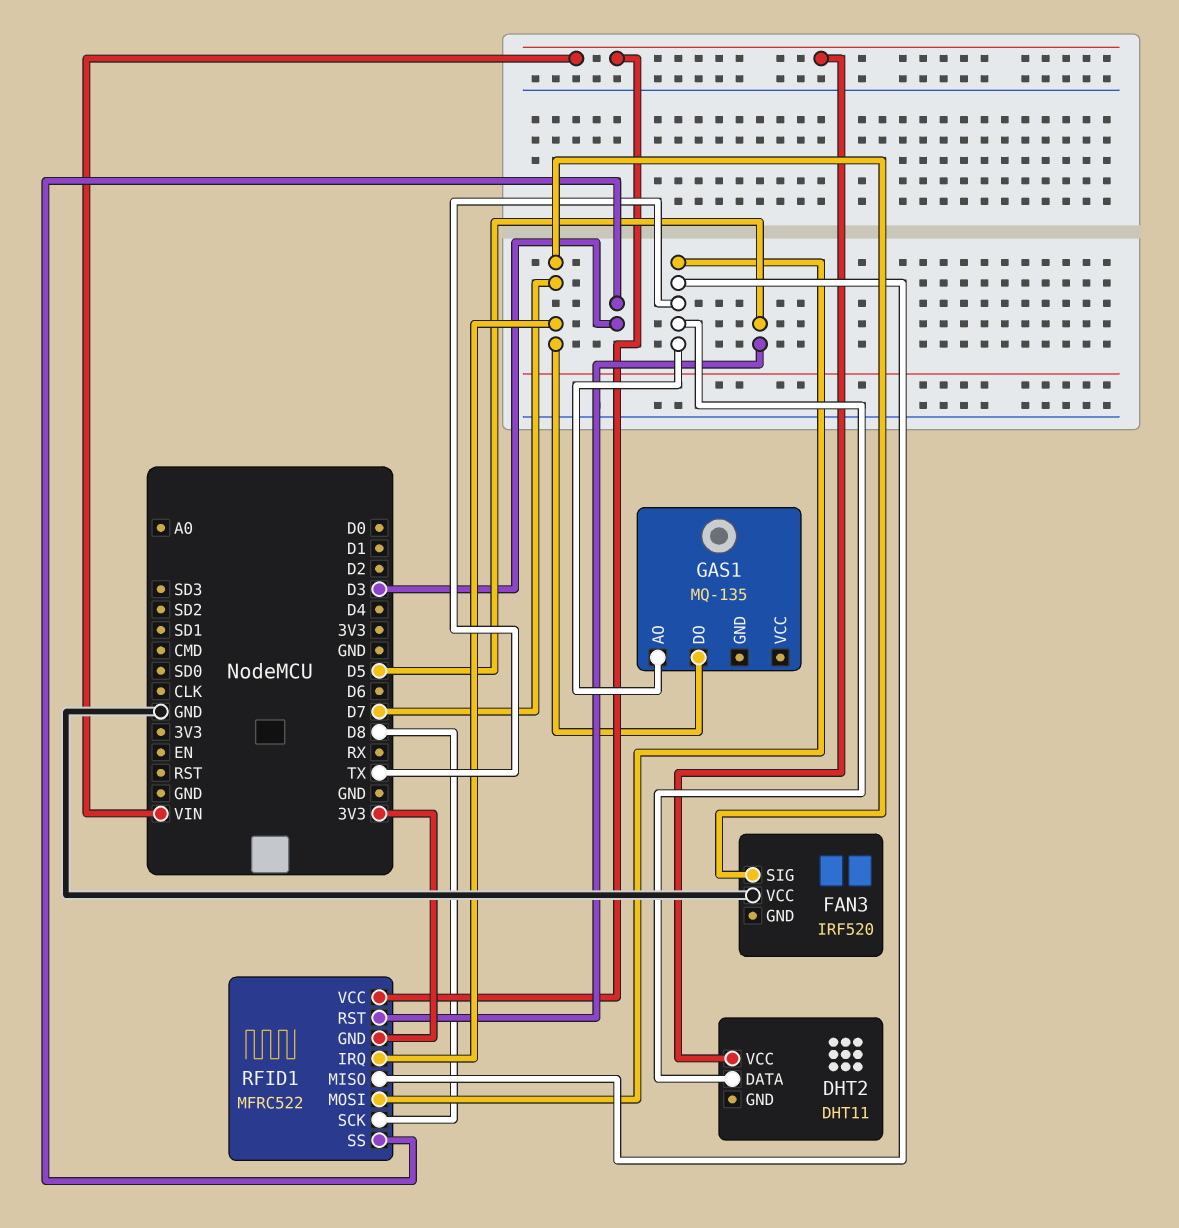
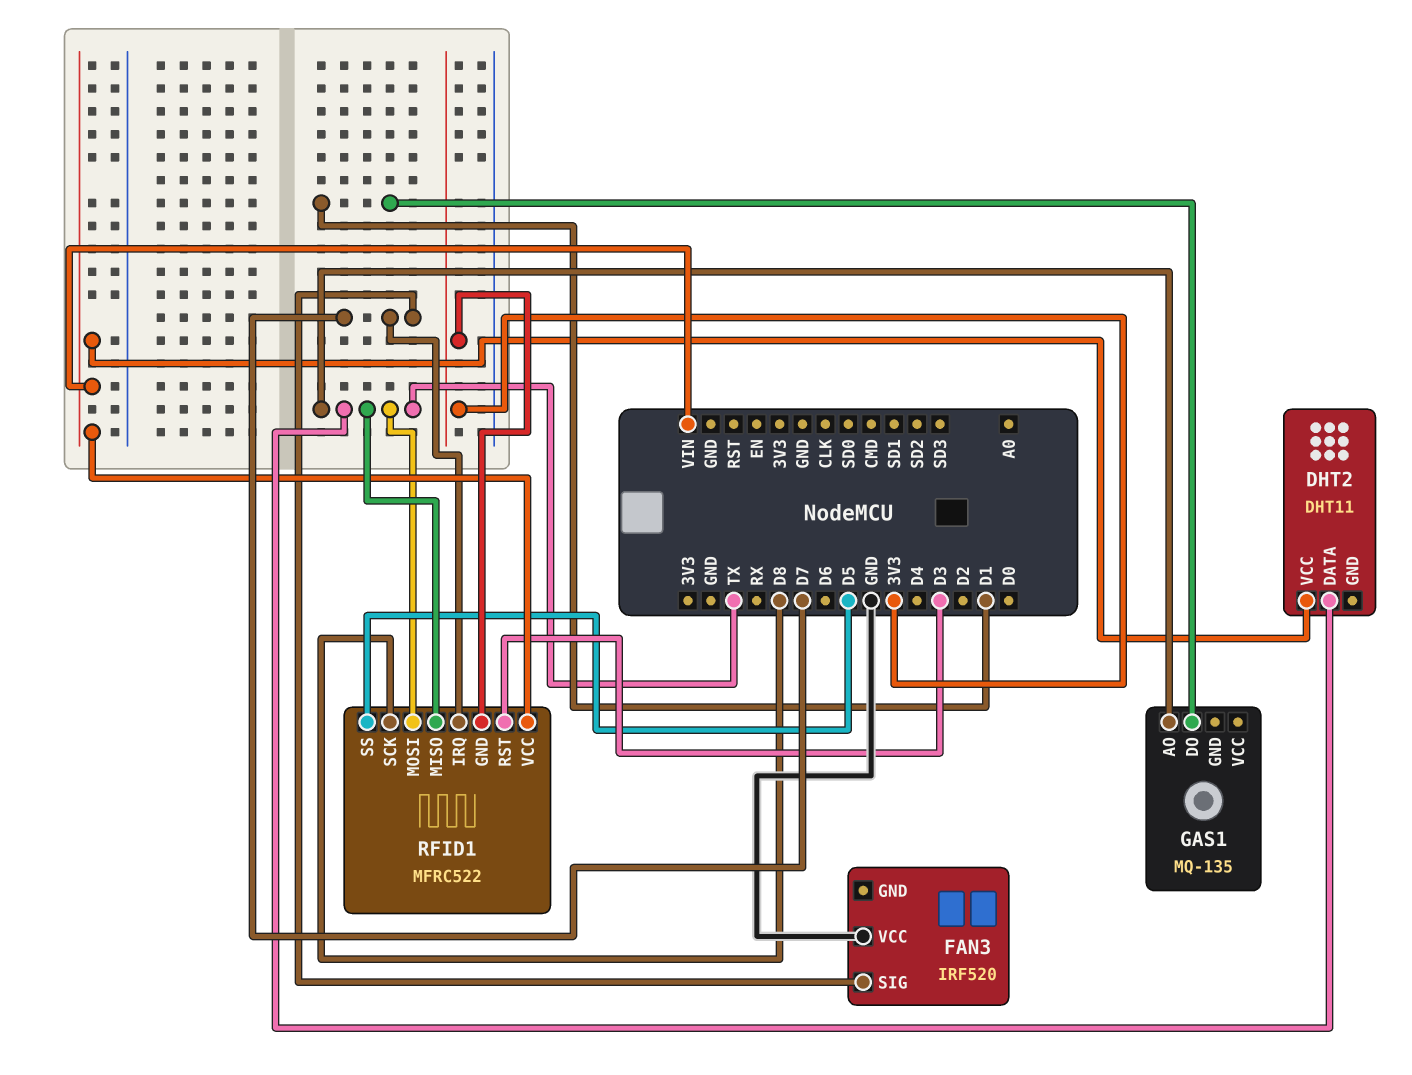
GAS1 pin DO: D7 -> D1
RFID1 pin RST: D5 -> D3
RFID1 pin SS: D3 -> D5

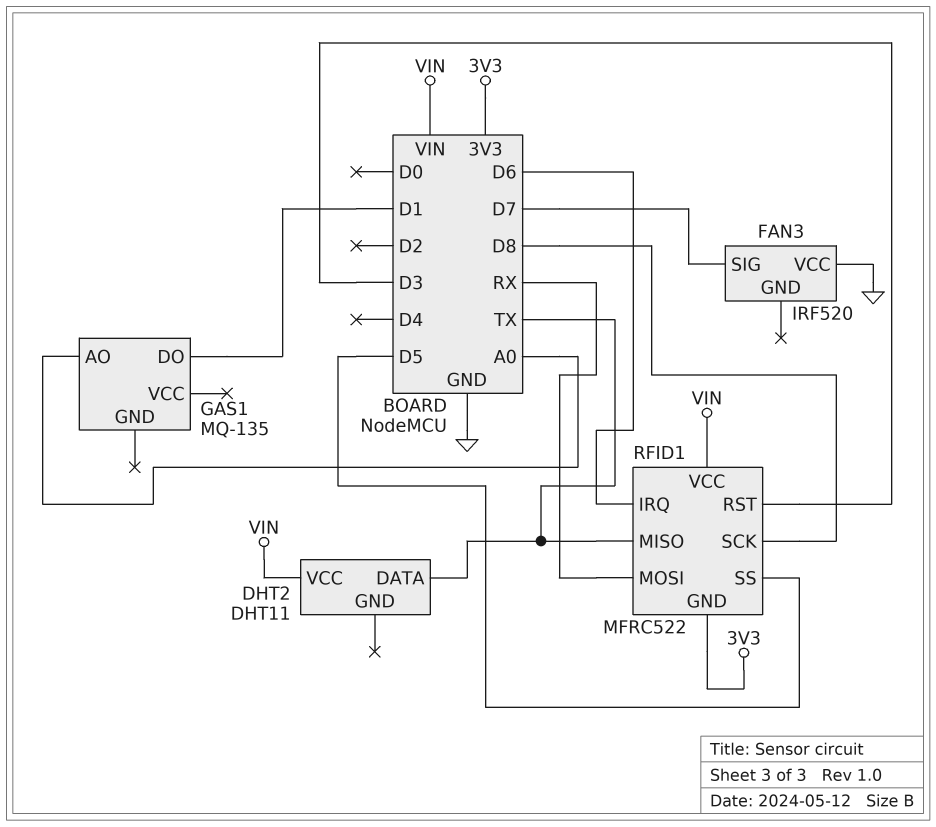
GAS1 pin AO: TX -> A0
RFID1 pin IRQ: D7 -> D6
RFID1 pin MOSI: TX -> RX

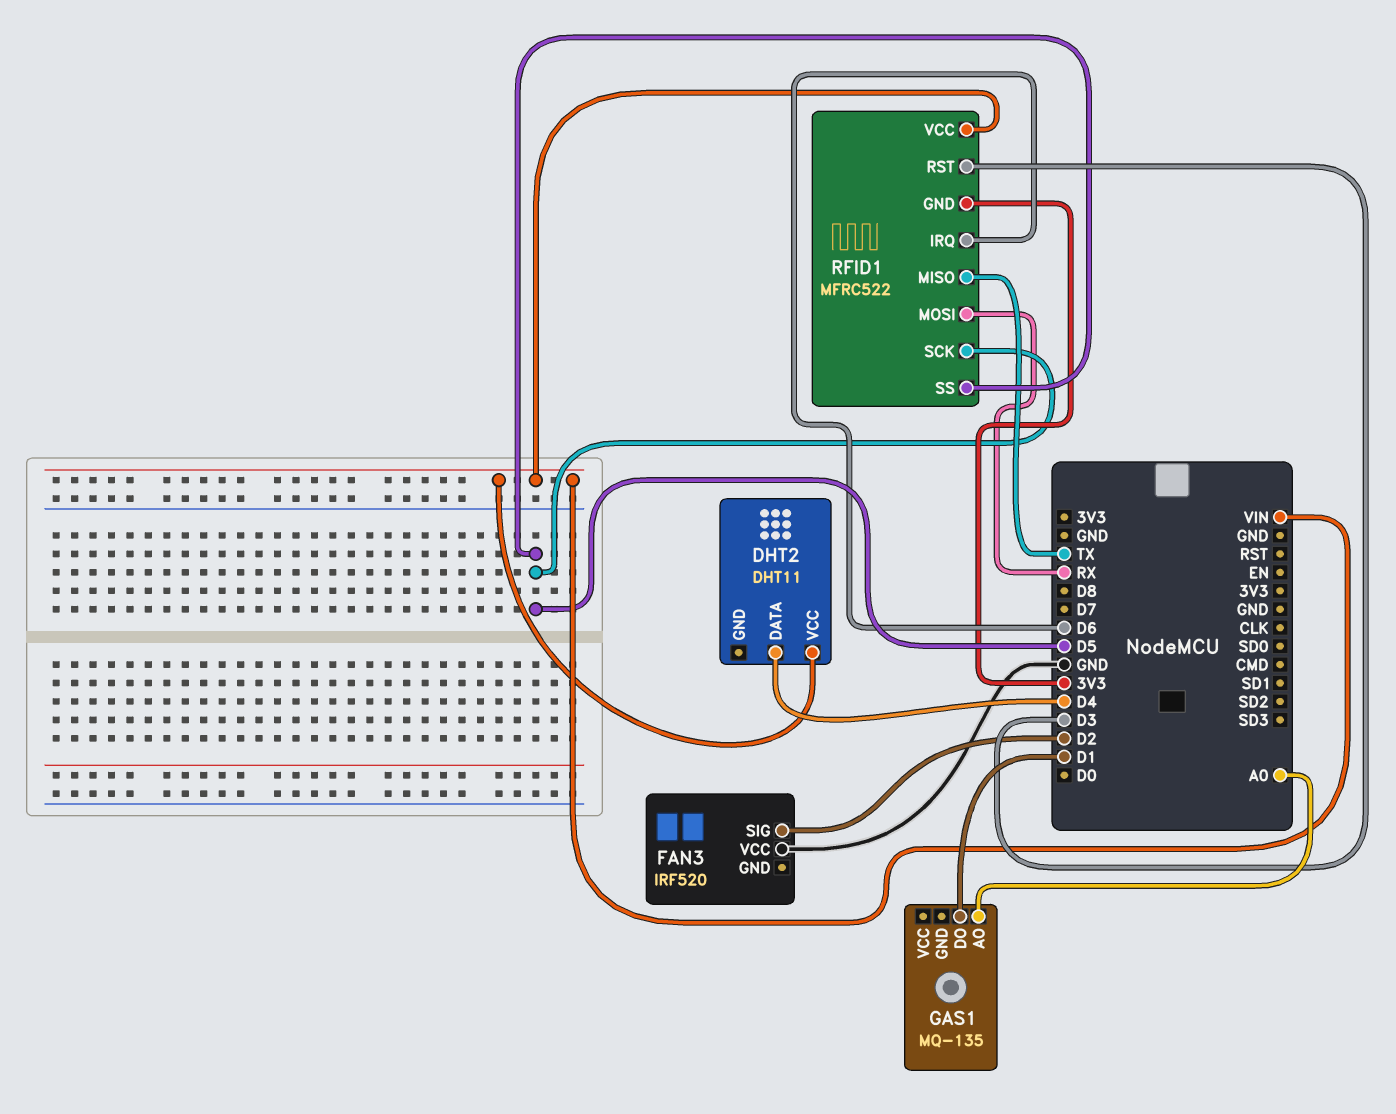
DHT2 pin DATA: TX -> D4
FAN3 pin SIG: D7 -> D2
RFID1 pin SCK: D8 -> D5

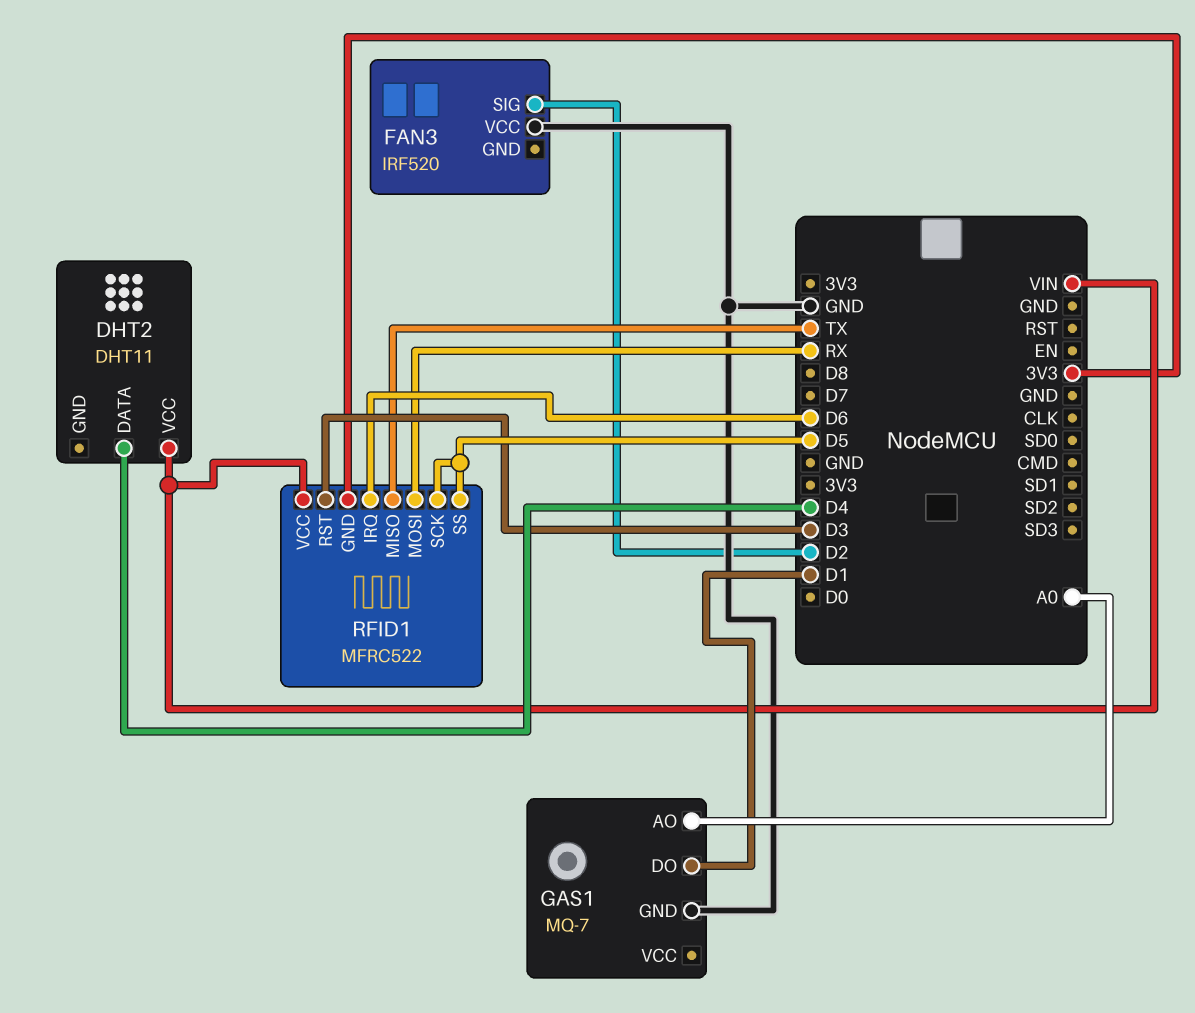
GAS1: MQ-135 -> MQ-7
GAS1 pin GND: none -> GND

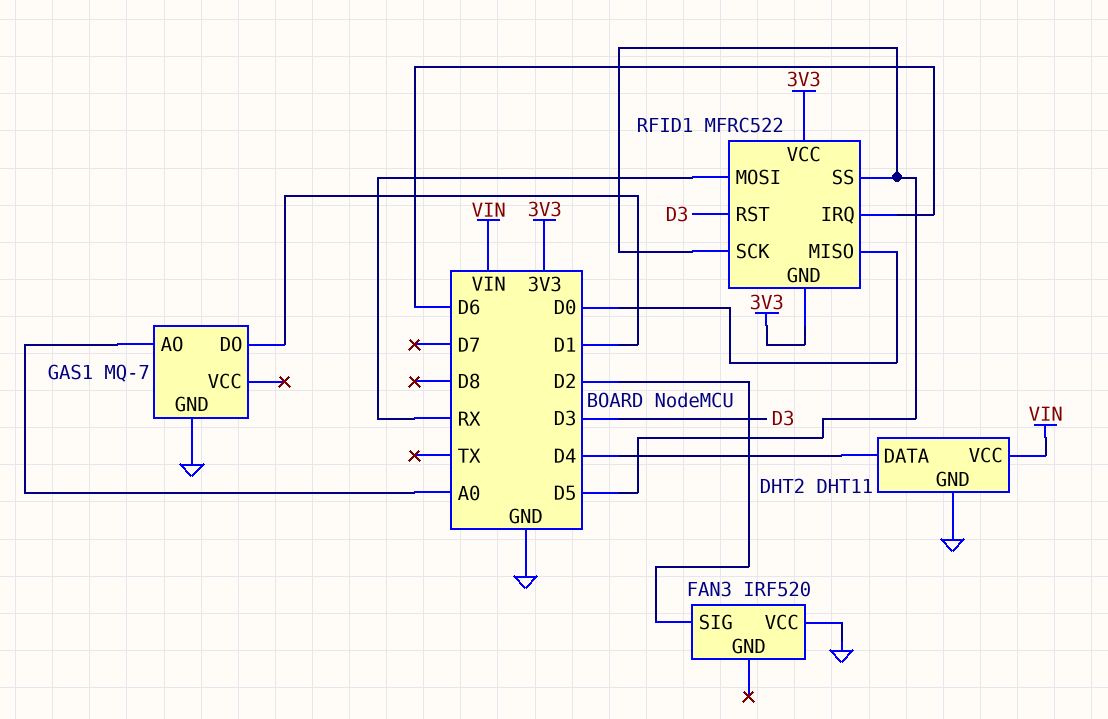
DHT2 pin GND: none -> GND
RFID1 pin MISO: TX -> D0
RFID1 pin VCC: VIN -> 3V3

